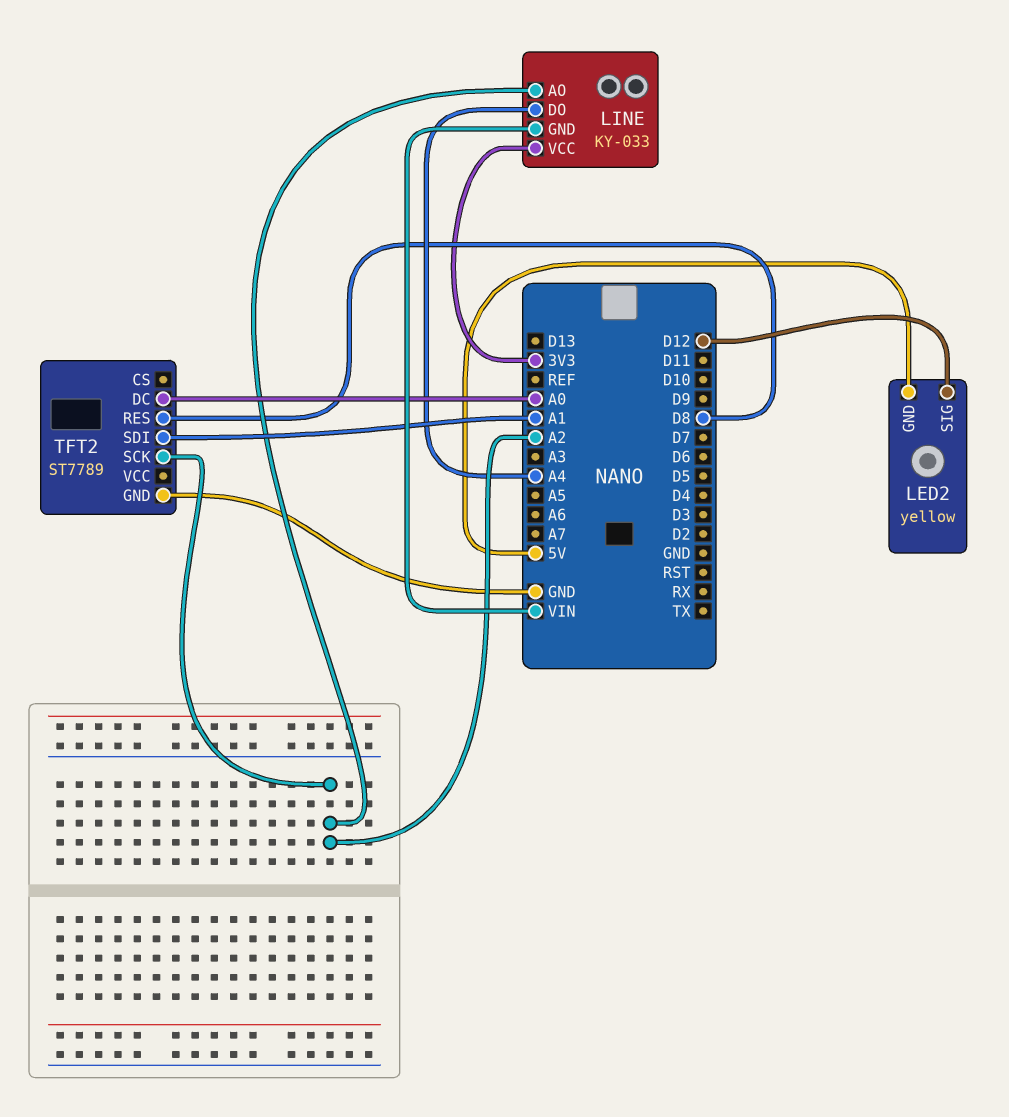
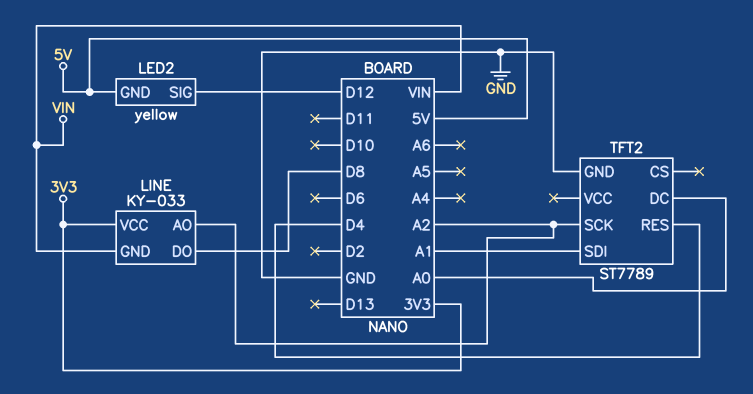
LINE pin DO: A4 -> D8
TFT2 pin RES: D8 -> D4

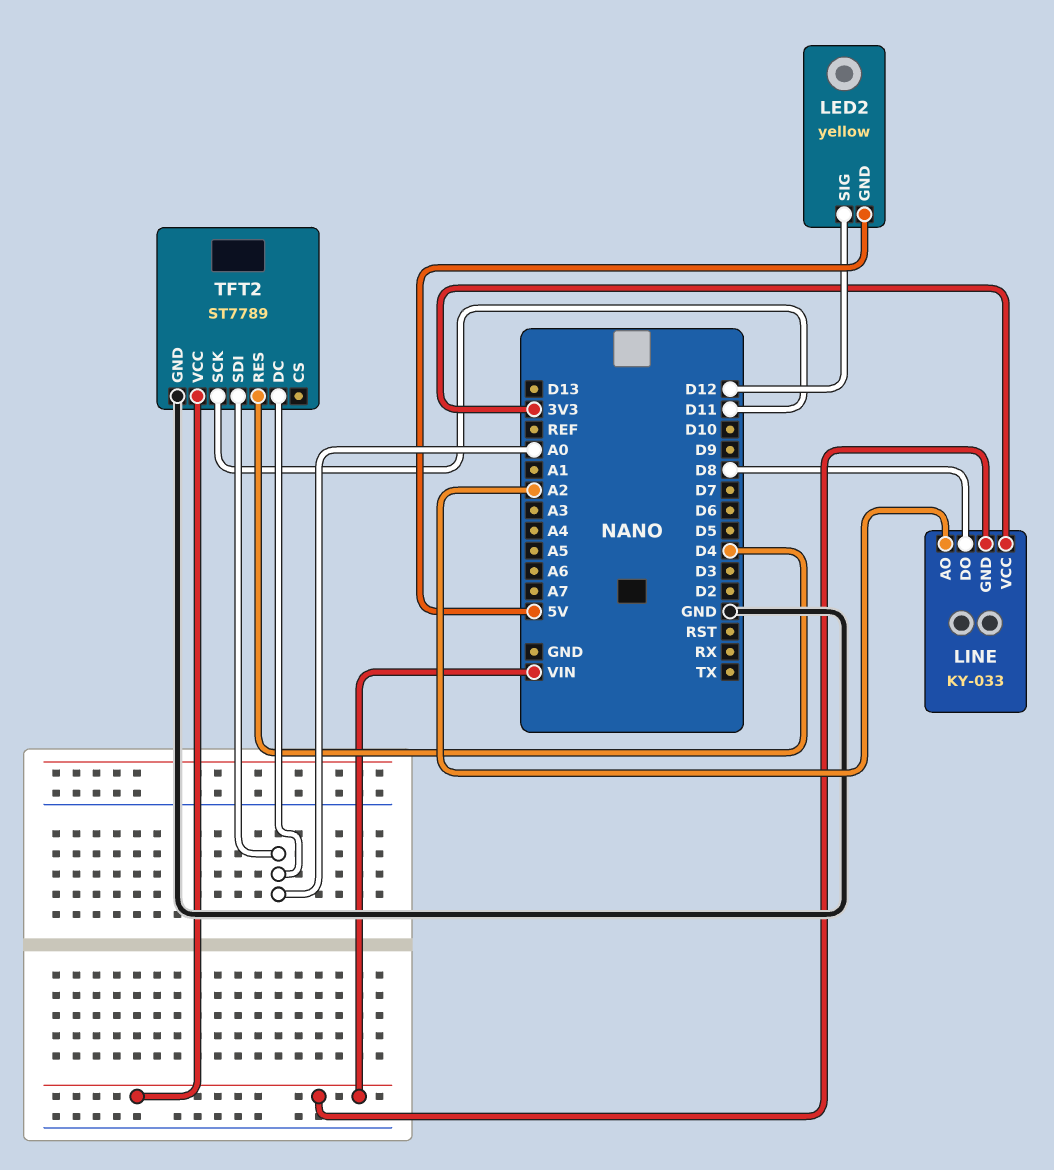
TFT2 pin SCK: A2 -> D11
TFT2 pin SDI: A1 -> A0
TFT2 pin VCC: none -> VIN

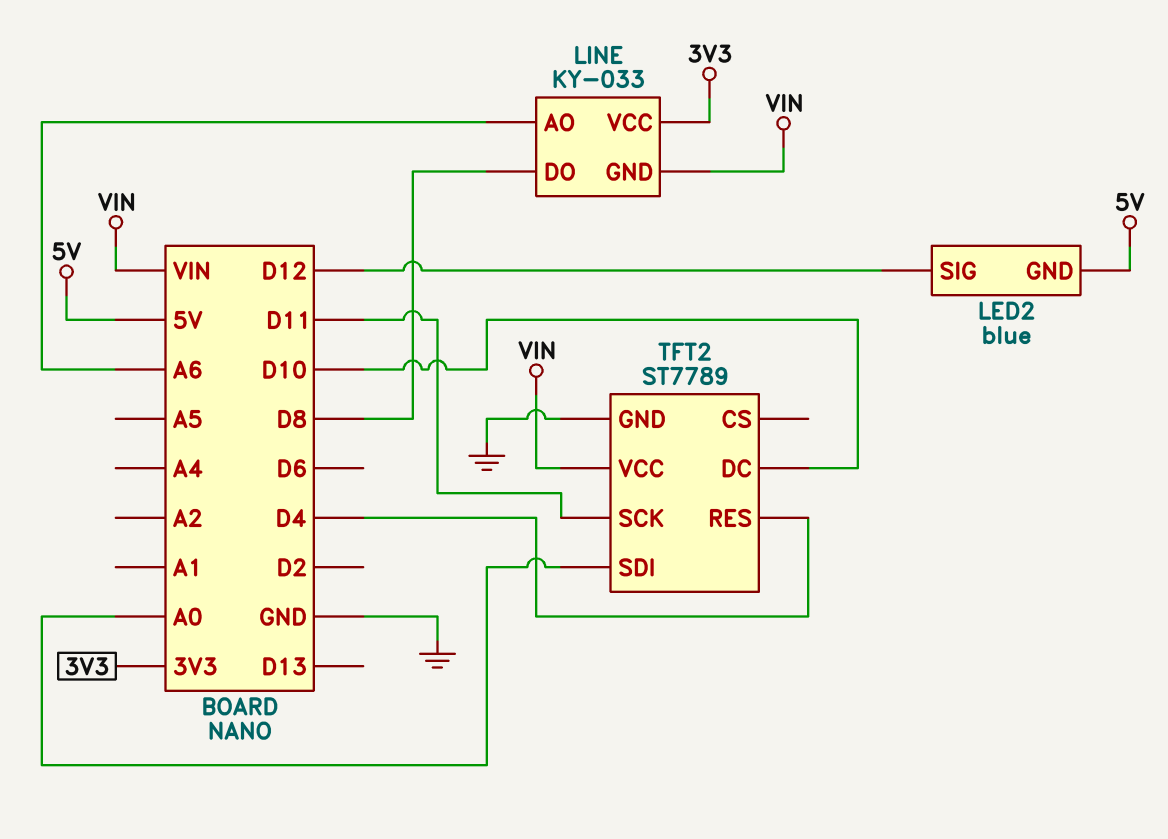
LED2: yellow -> blue
LINE pin AO: A2 -> A6
TFT2 pin DC: A0 -> D10

